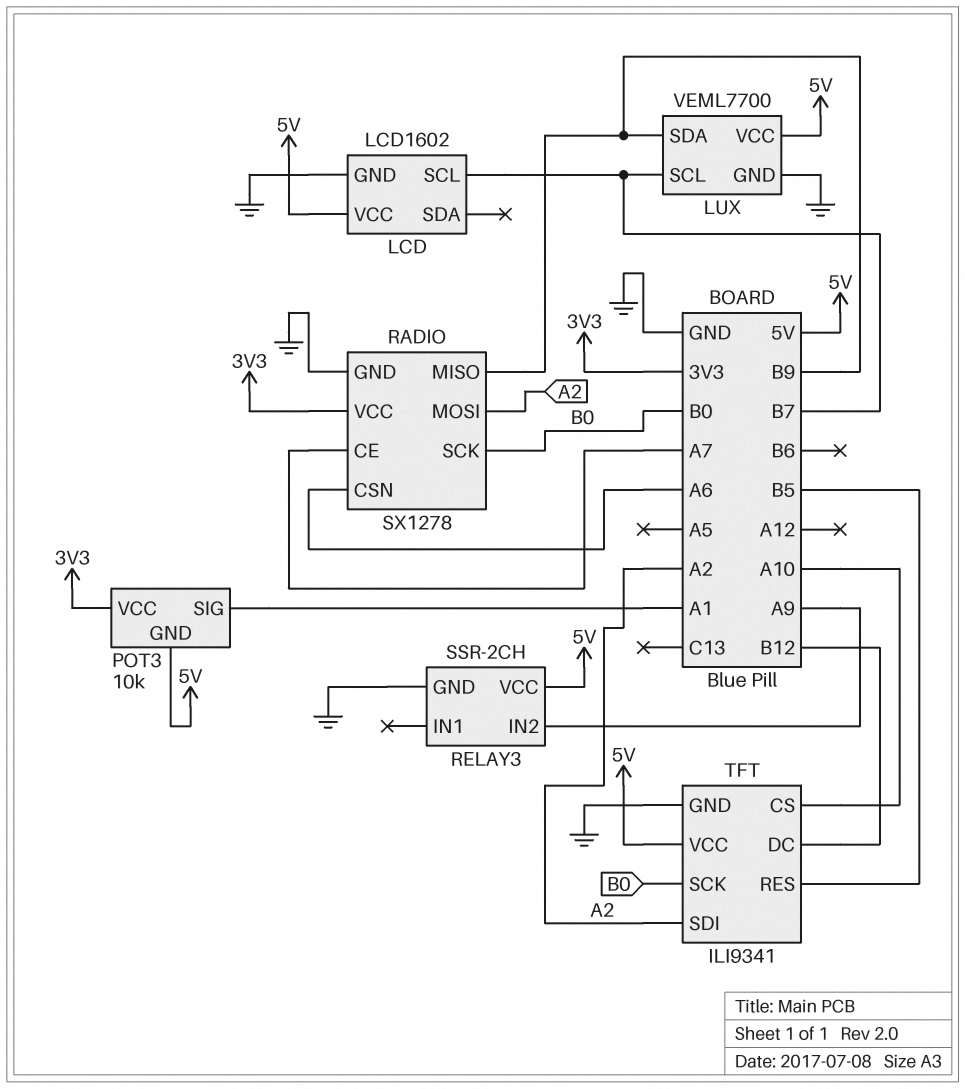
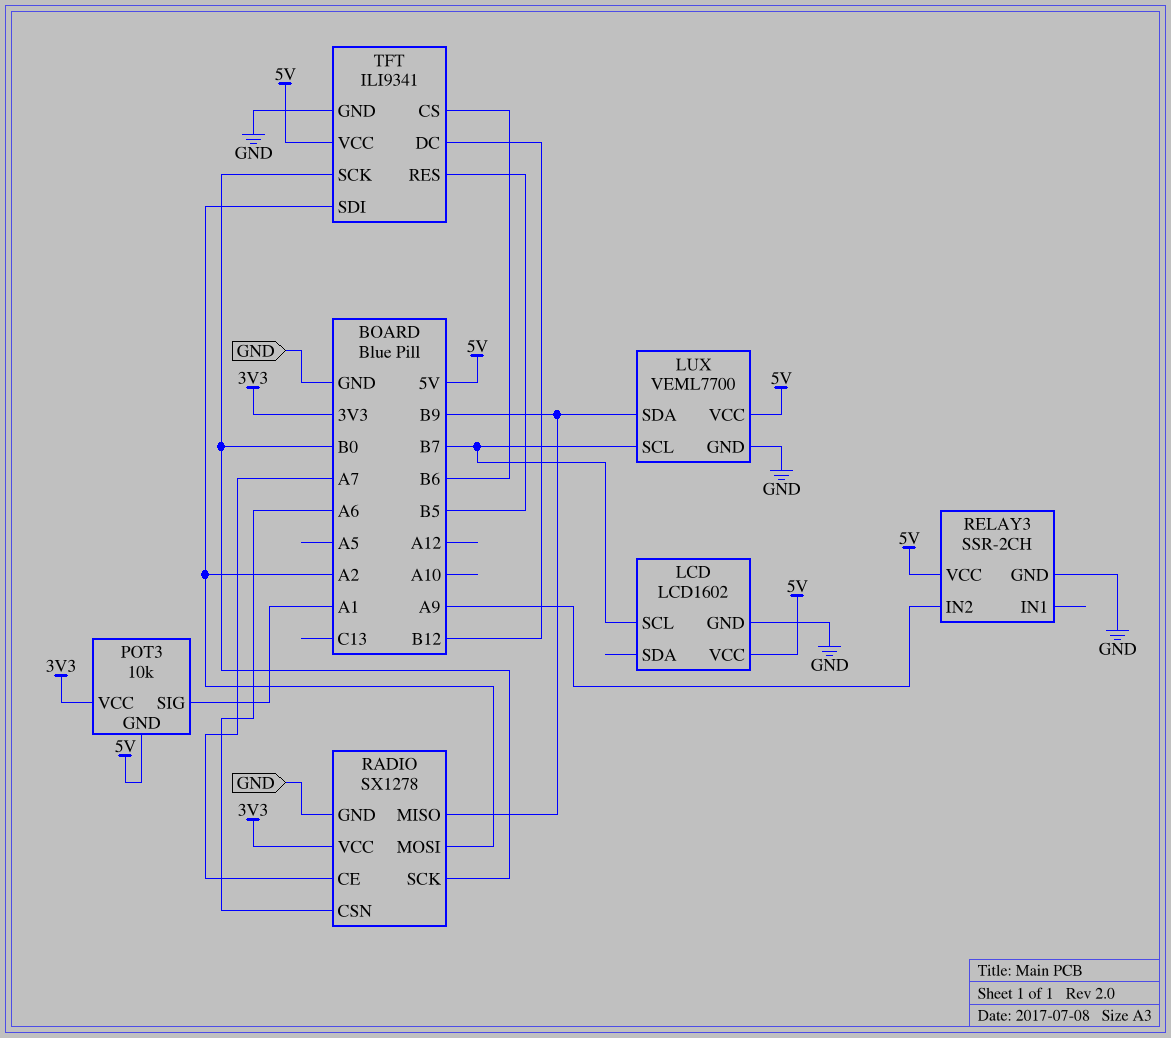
TFT pin CS: A10 -> B6

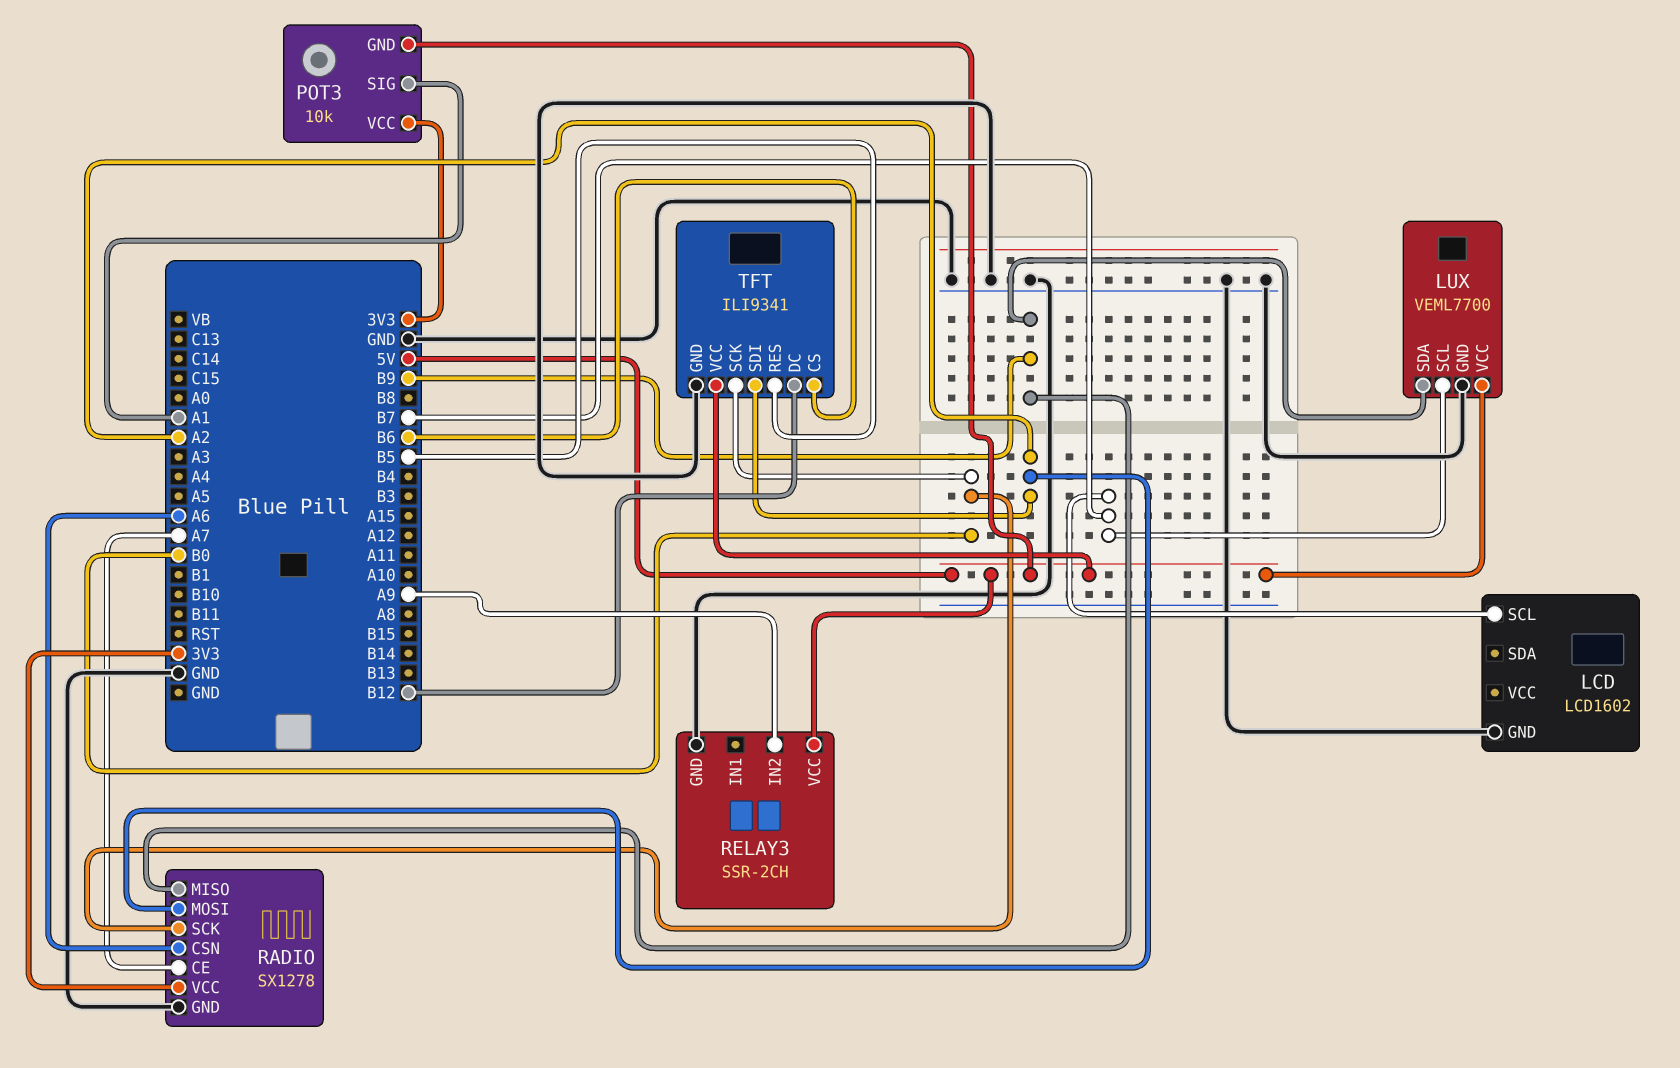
LCD pin VCC: 5V -> none

